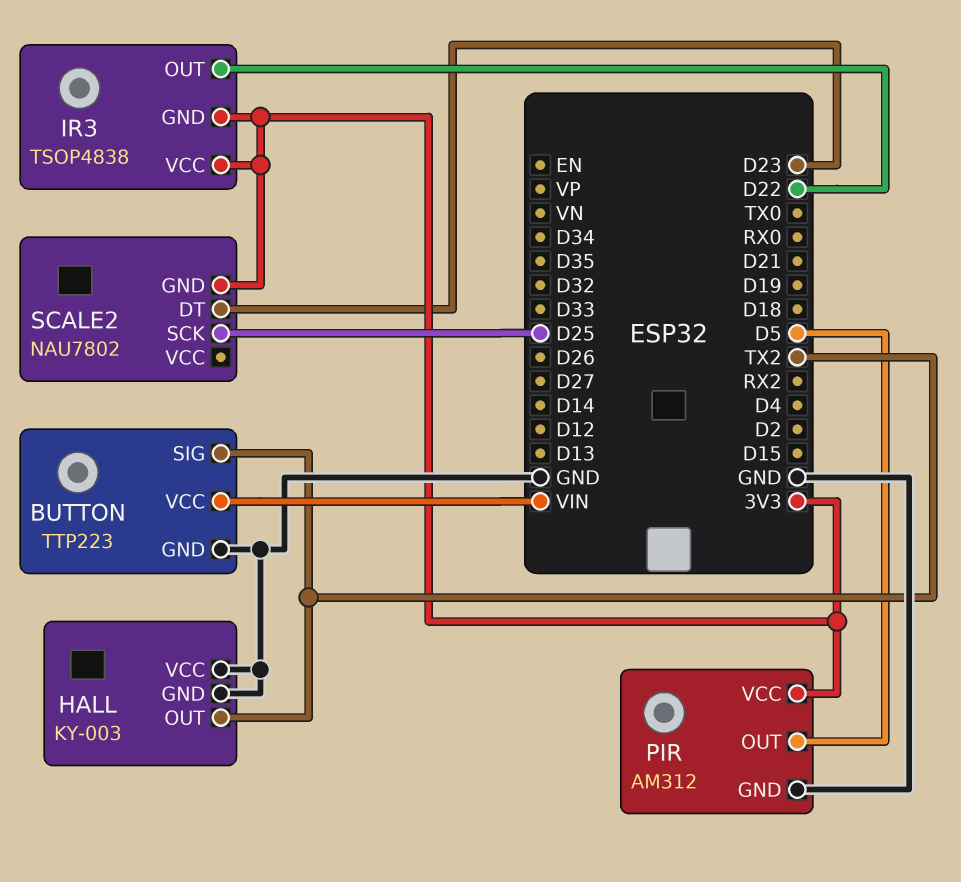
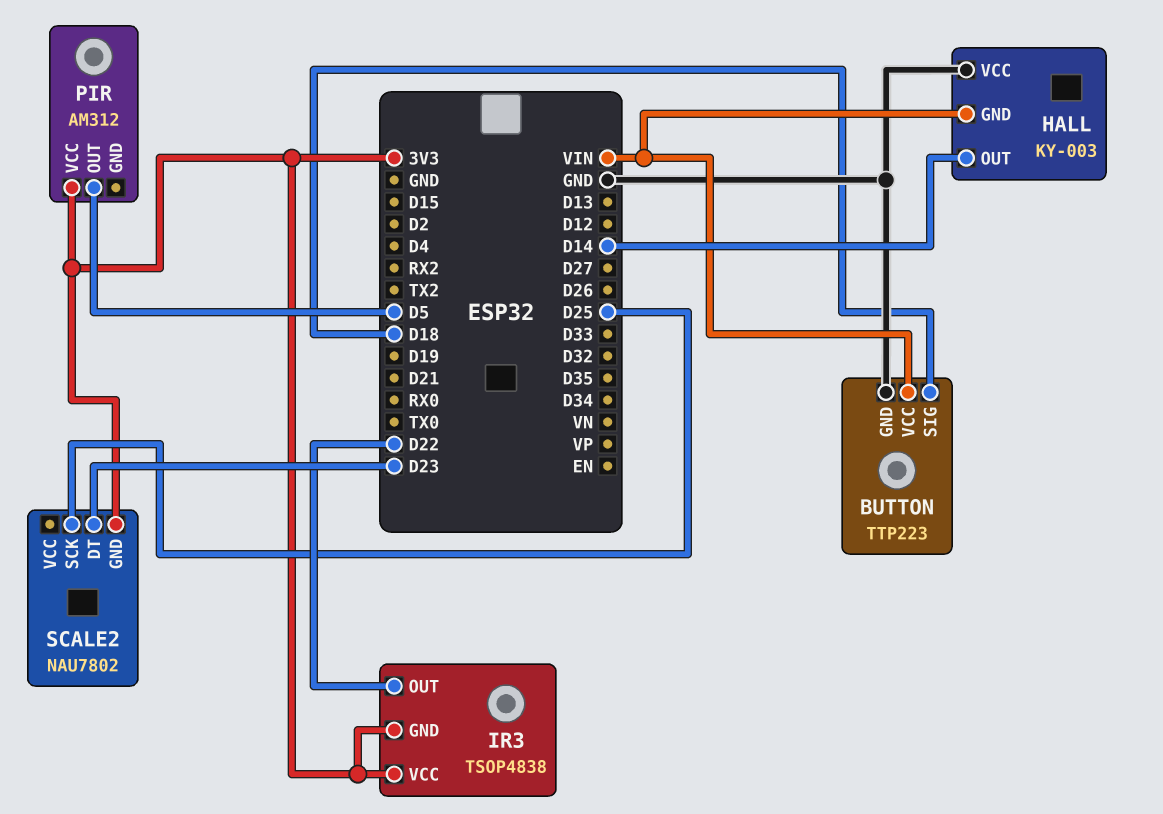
BUTTON pin SIG: TX2 -> D18
HALL pin GND: GND -> VIN
HALL pin OUT: TX2 -> D14
PIR pin GND: GND -> none

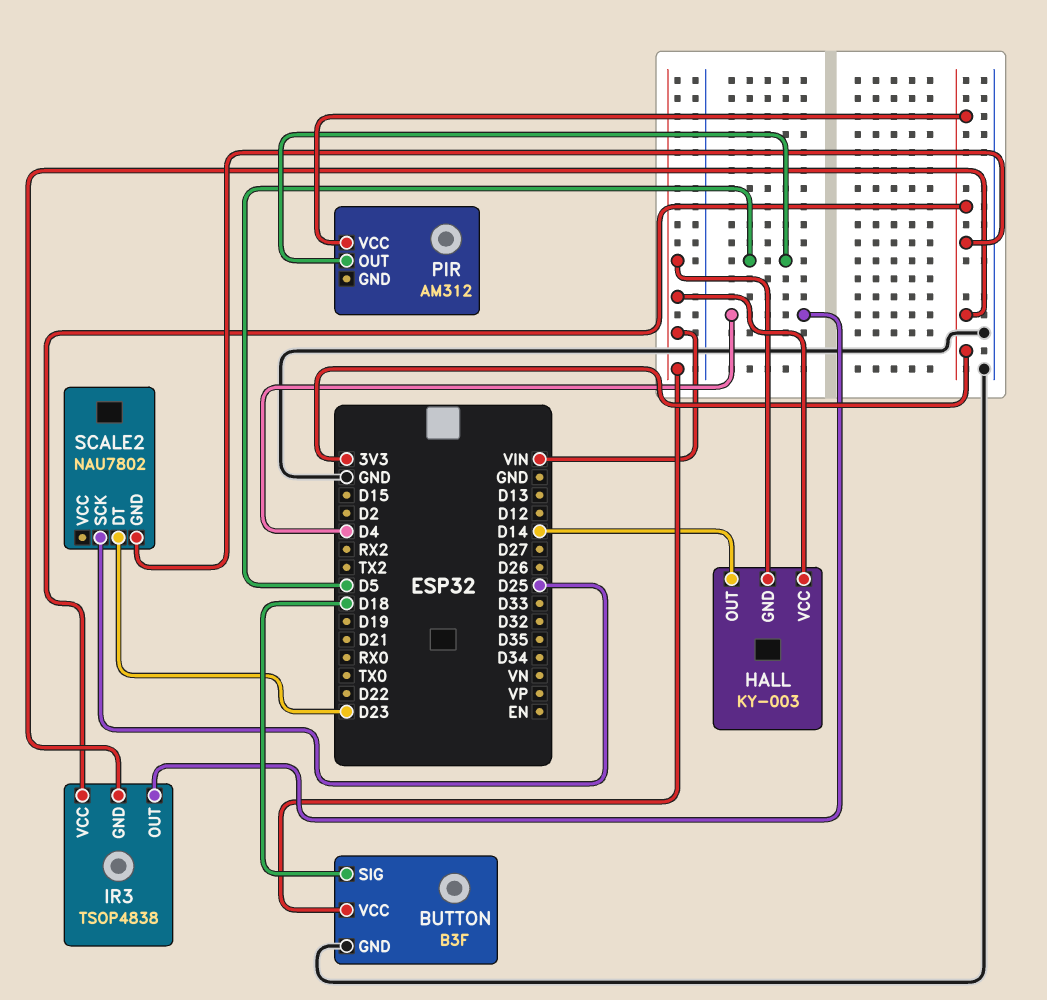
BUTTON: TTP223 -> B3F
HALL pin VCC: GND -> VIN
IR3 pin OUT: D22 -> D4

